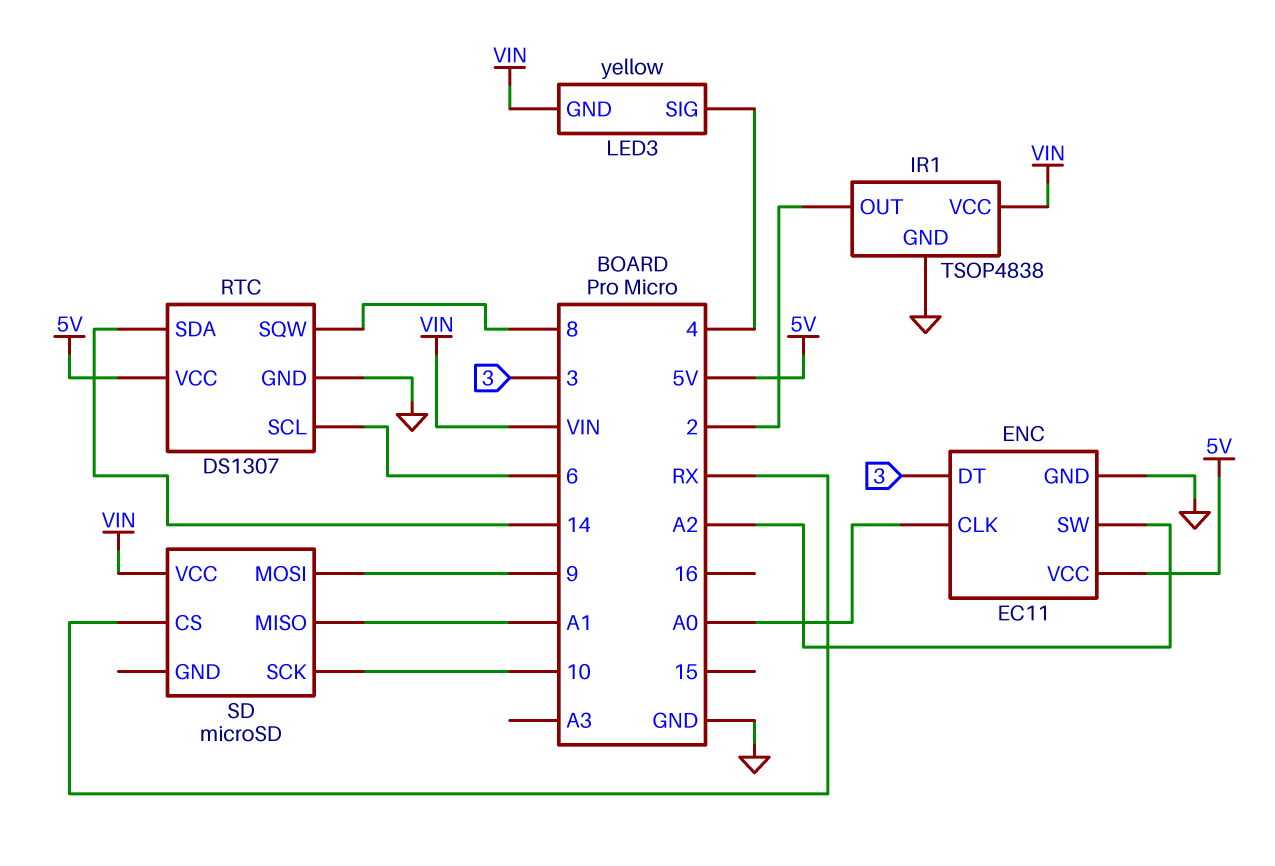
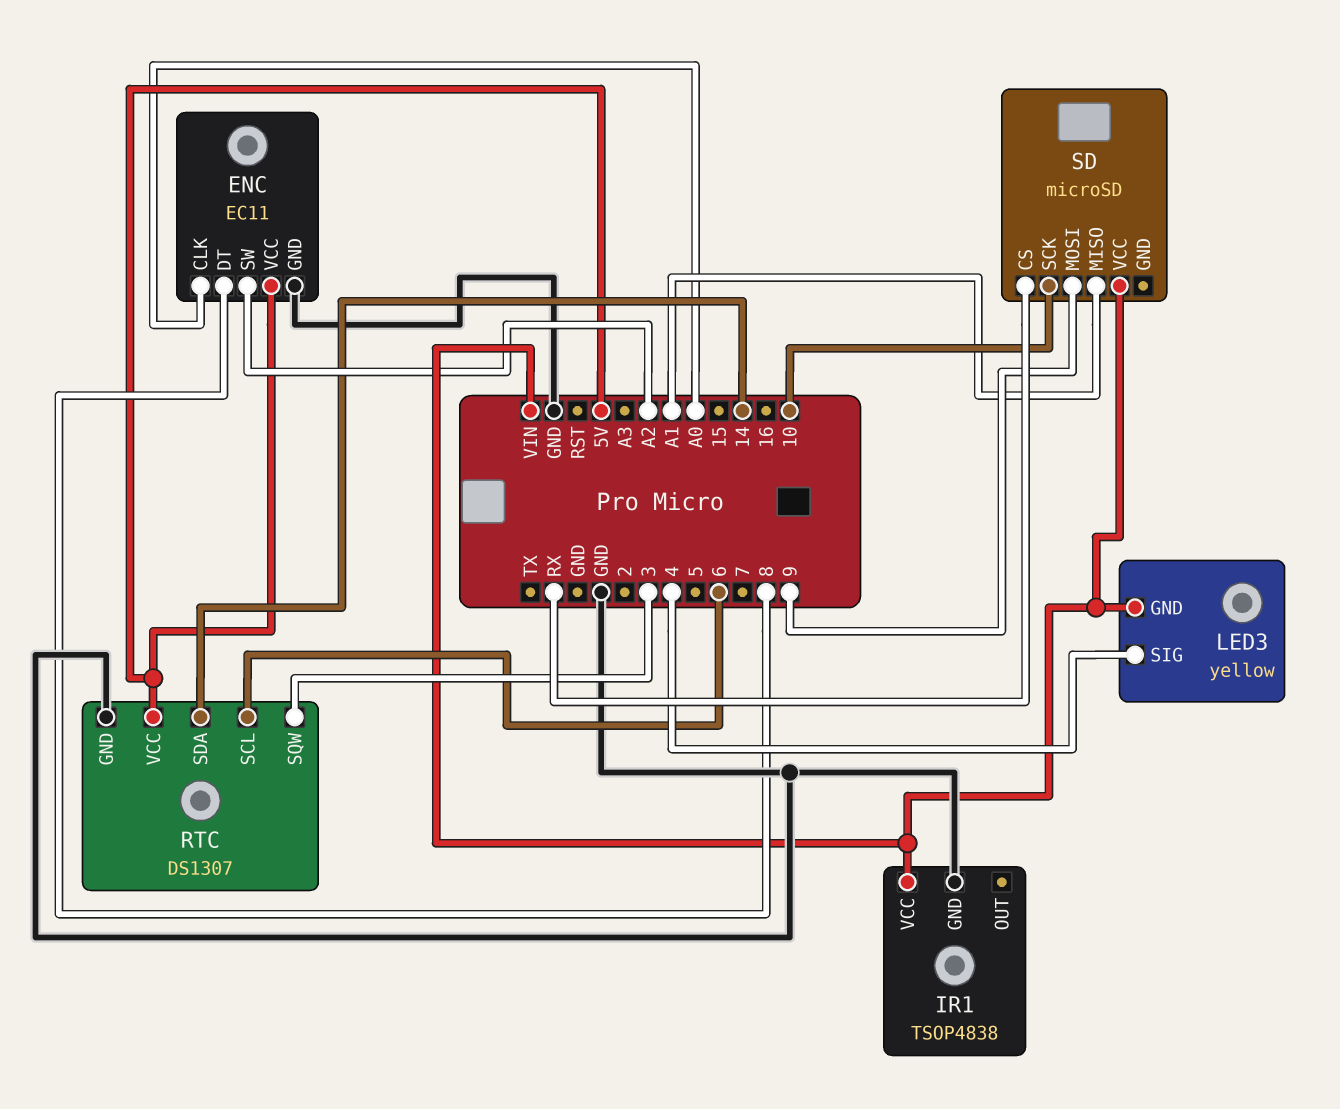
ENC pin DT: 3 -> 8
IR1 pin OUT: 2 -> none
RTC pin SQW: 8 -> 3

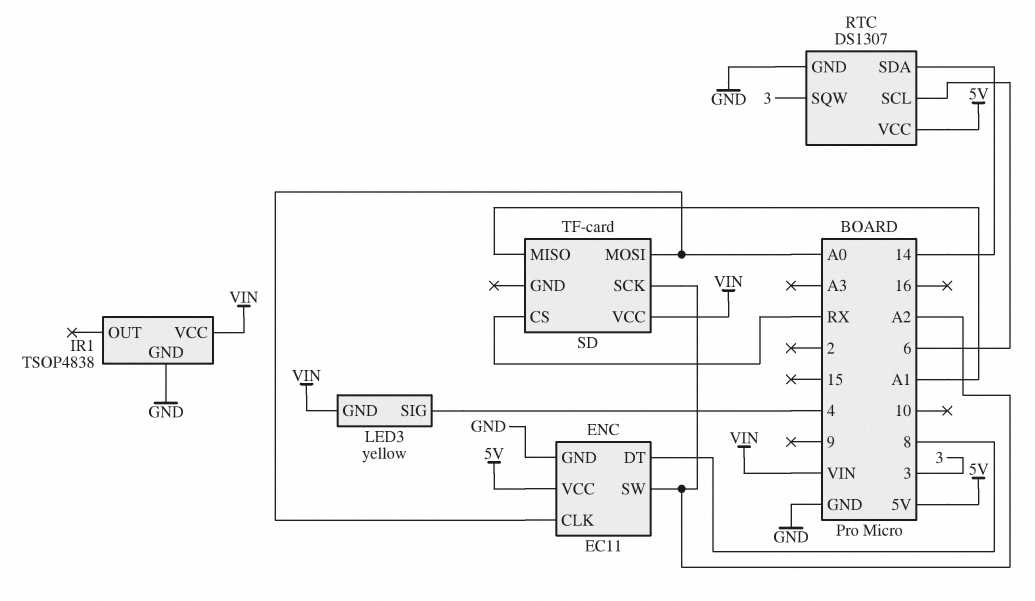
SD: microSD -> TF-card
SD pin MOSI: 9 -> A0
SD pin SCK: 10 -> A2

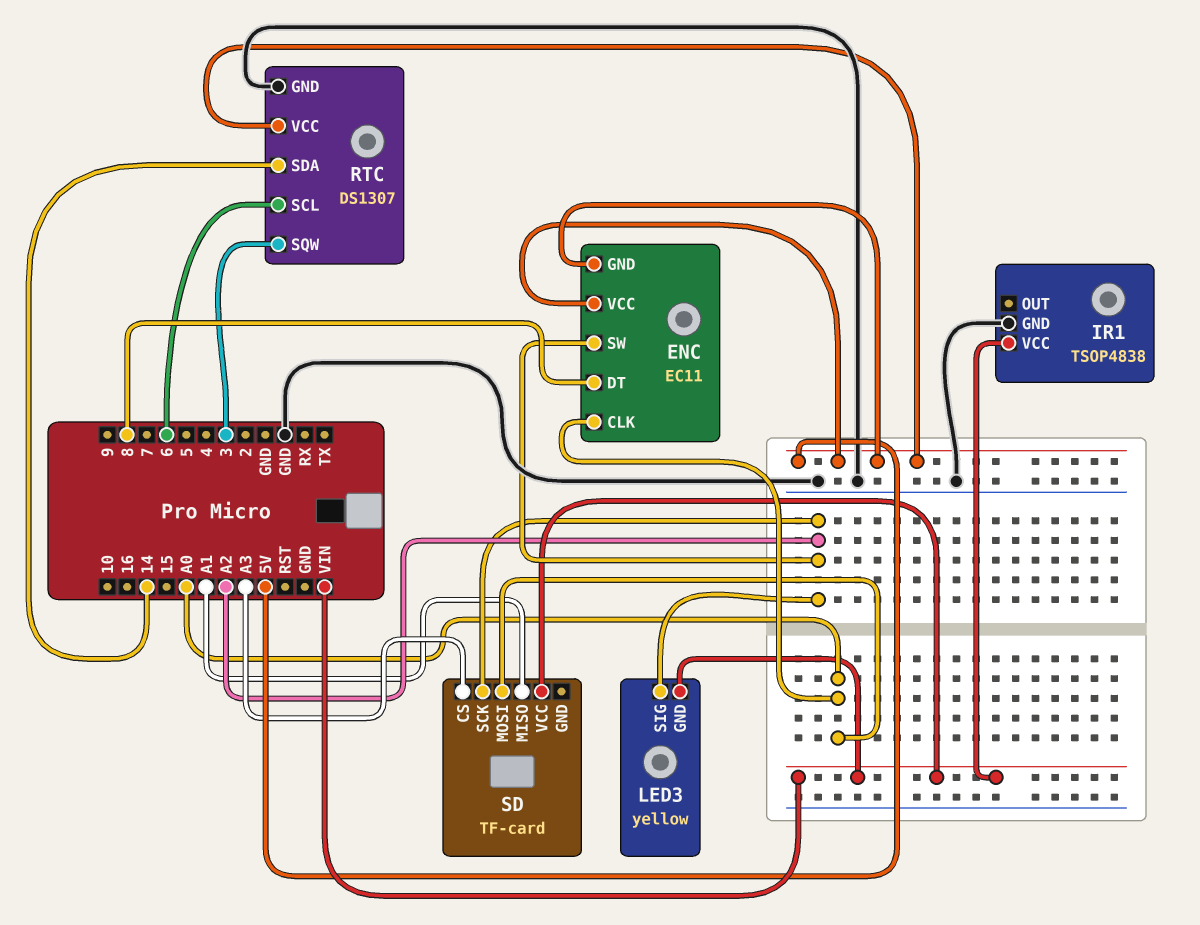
ENC pin GND: GND -> 5V
LED3 pin SIG: 4 -> A2
SD pin CS: RX -> A3

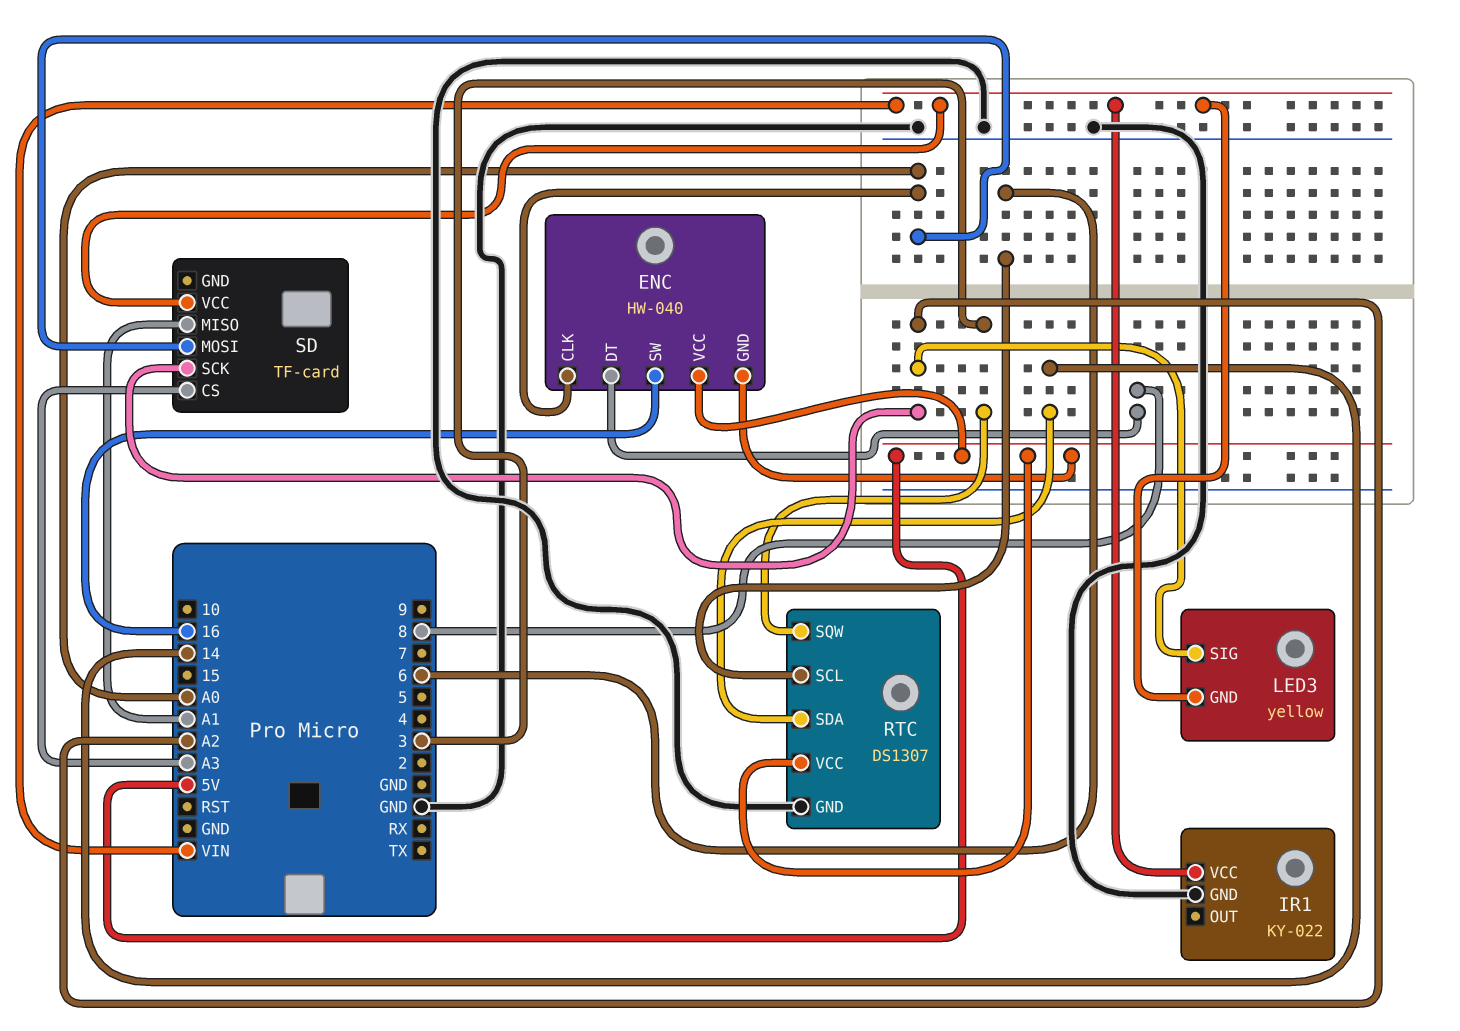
ENC: EC11 -> HW-040
ENC pin SW: A2 -> 16
IR1: TSOP4838 -> KY-022

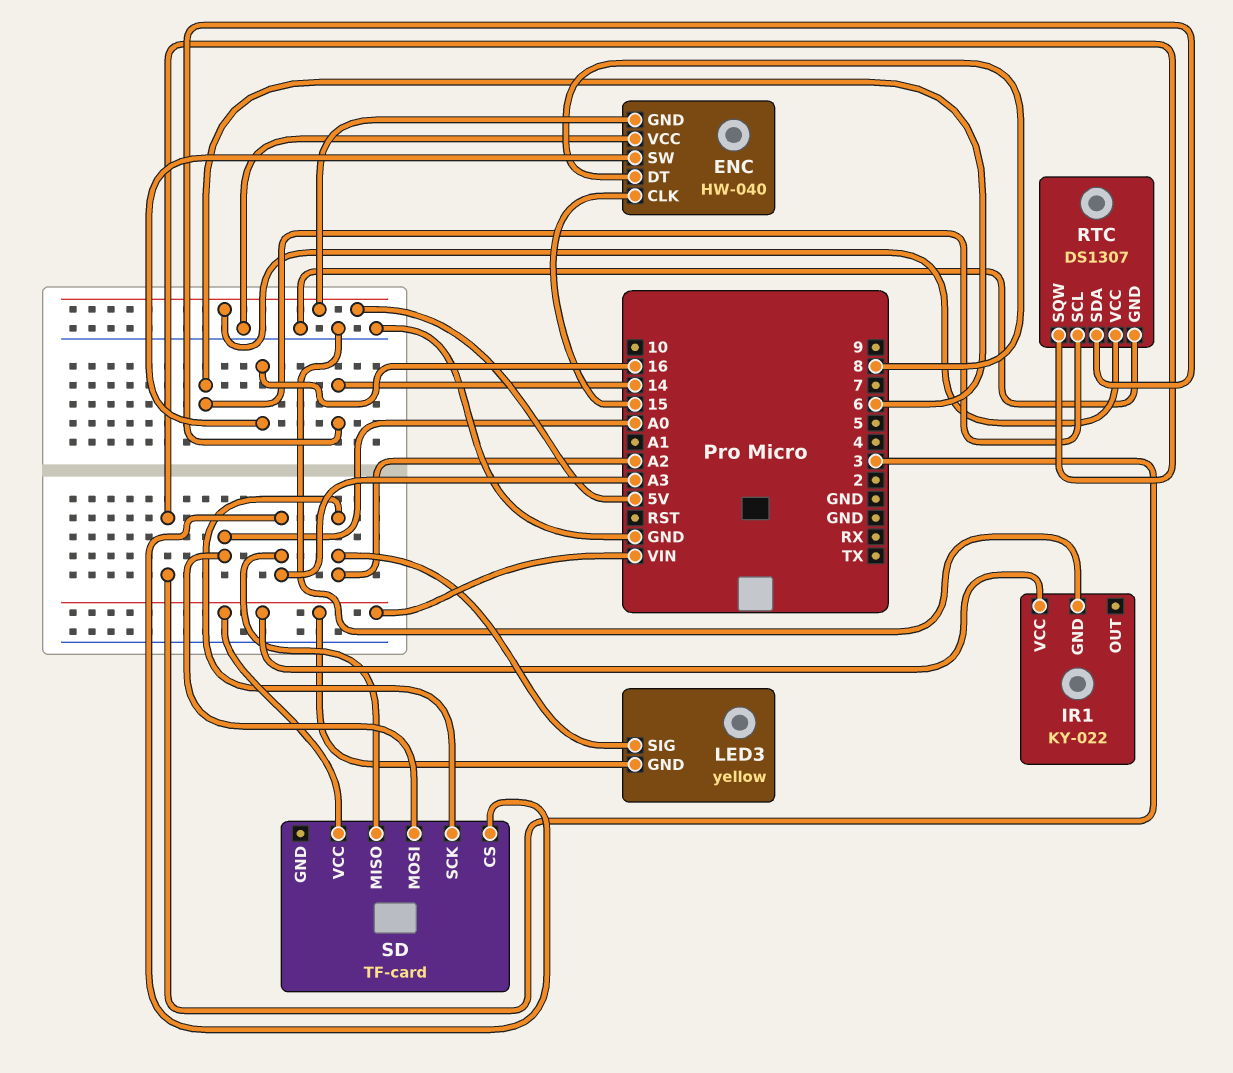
ENC pin CLK: A0 -> 15
ENC pin VCC: 5V -> GND
SD pin MISO: A1 -> A3

